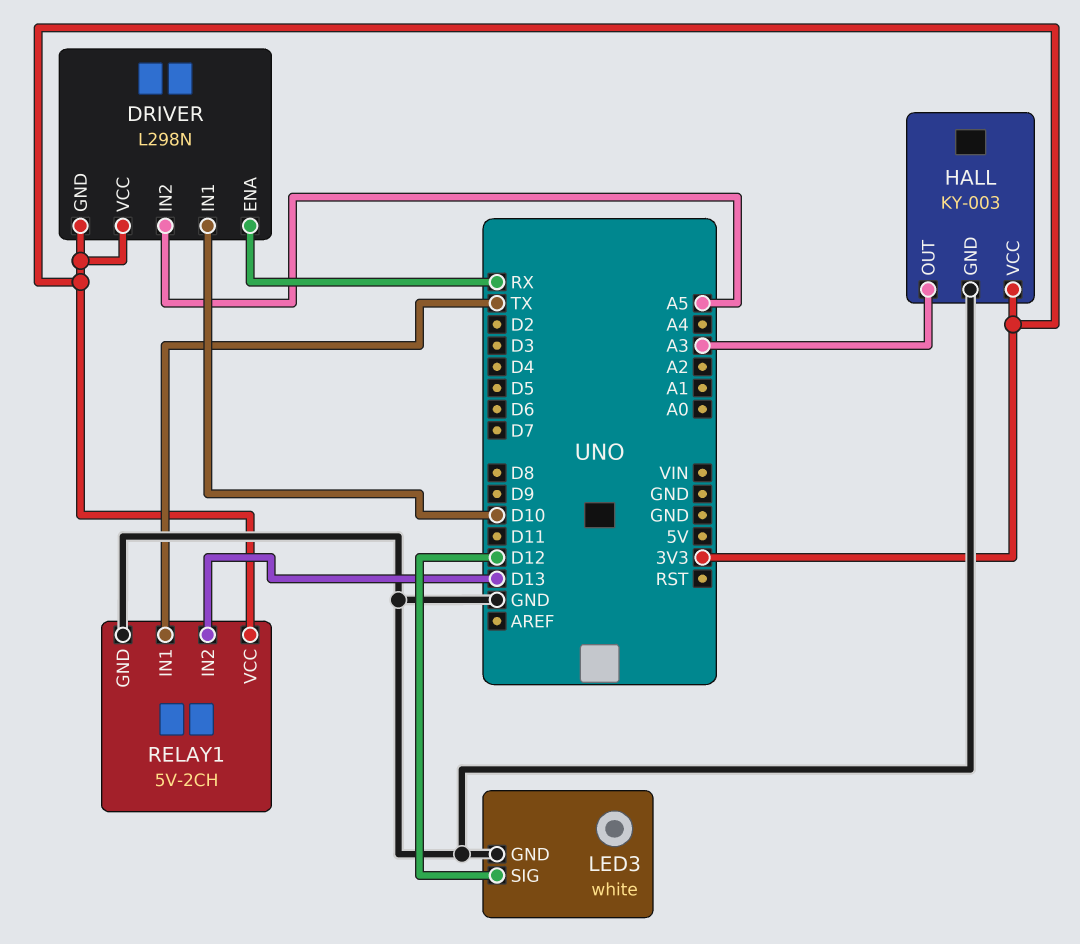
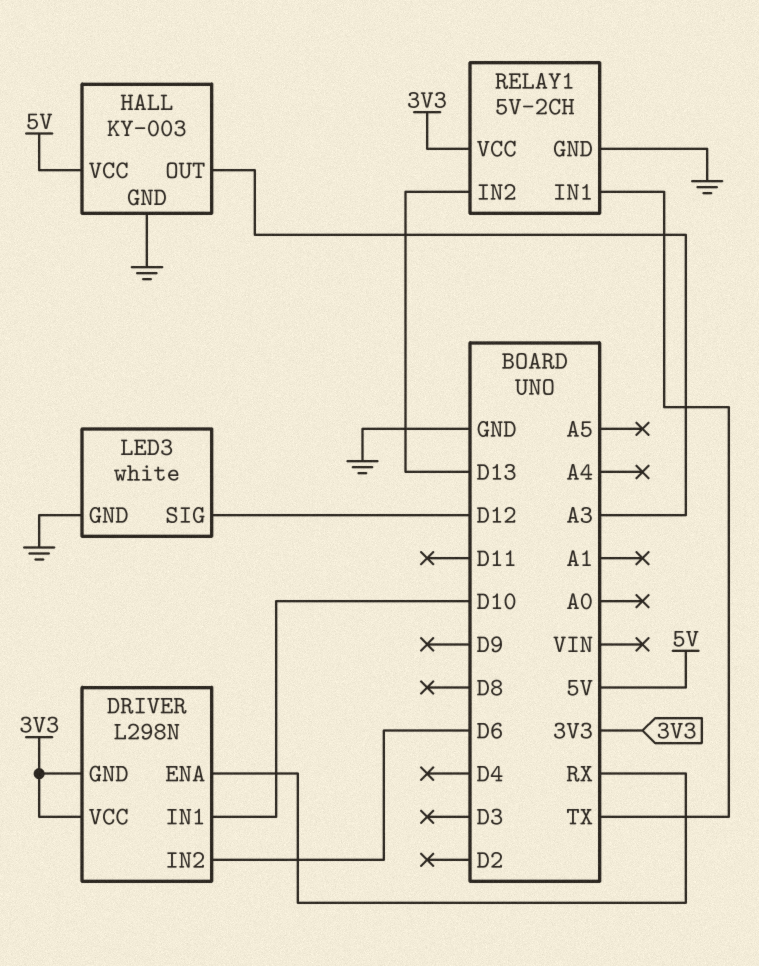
DRIVER pin IN2: A5 -> D6
HALL pin VCC: 3V3 -> 5V

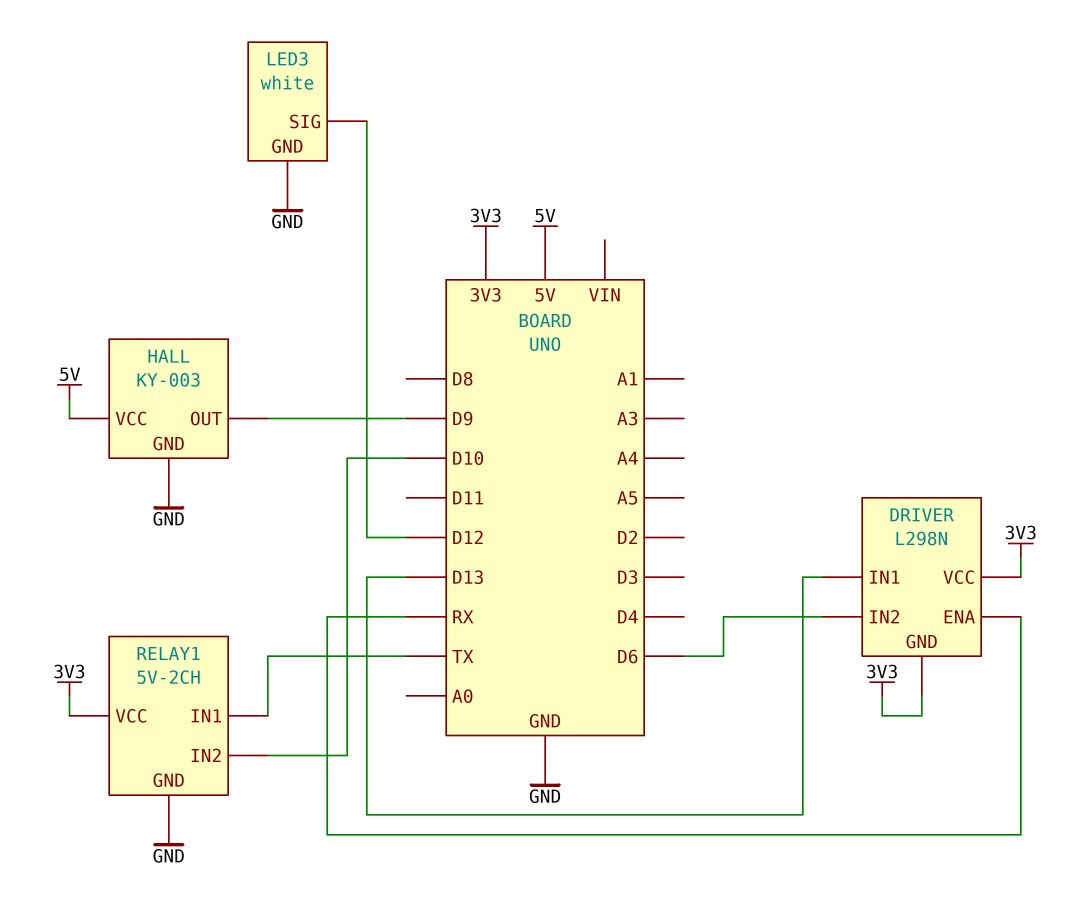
DRIVER pin IN1: D10 -> D13
HALL pin OUT: A3 -> D9
RELAY1 pin IN2: D13 -> D10

